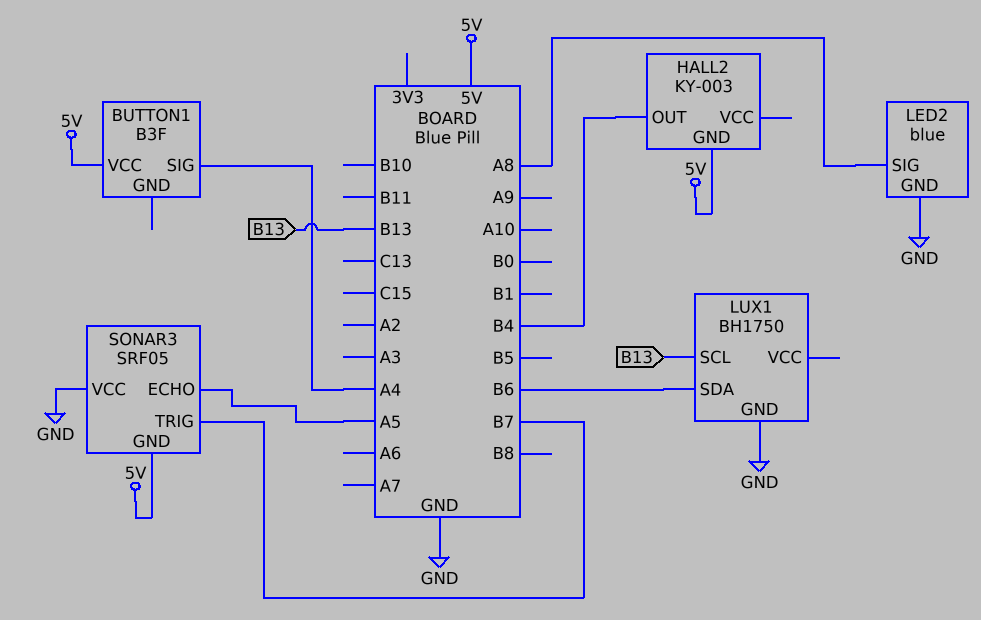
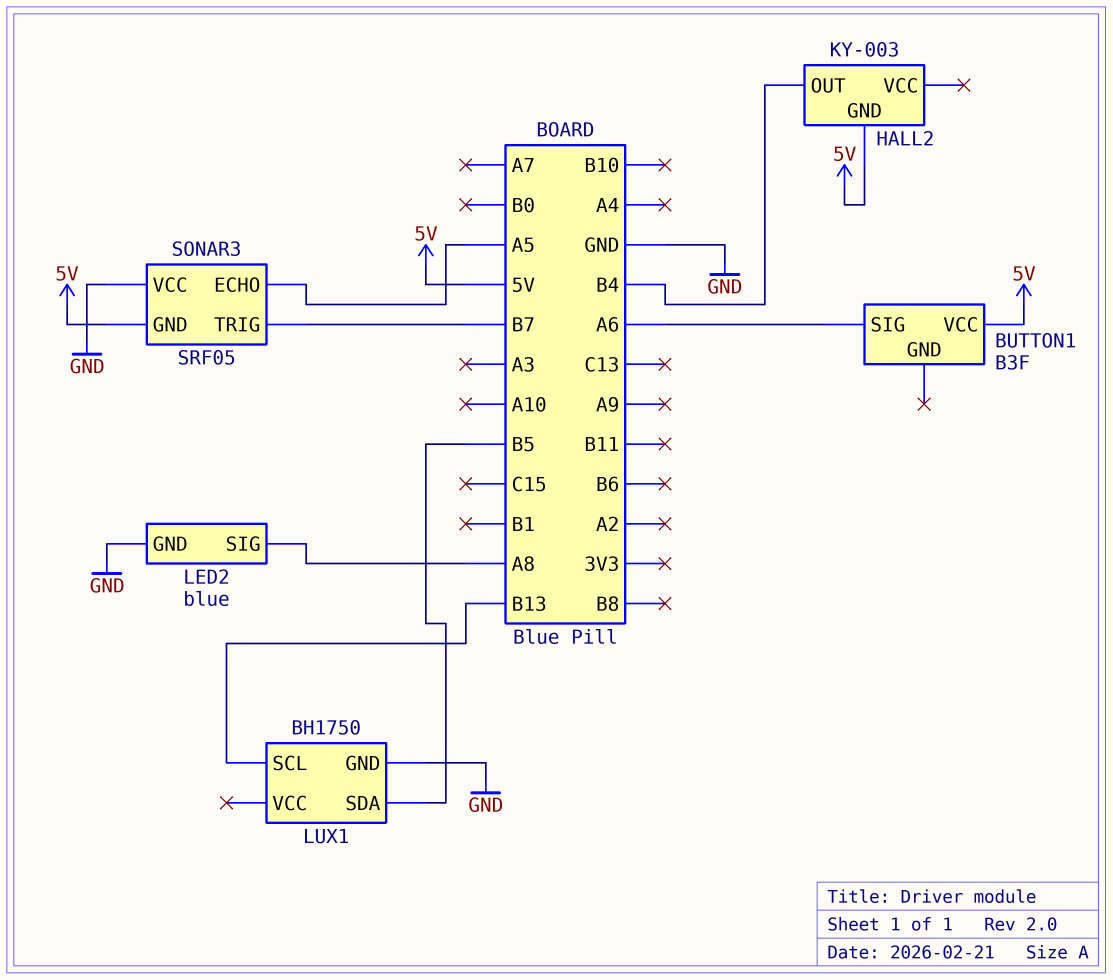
BUTTON1 pin SIG: A4 -> A6
LUX1 pin SDA: B6 -> B5

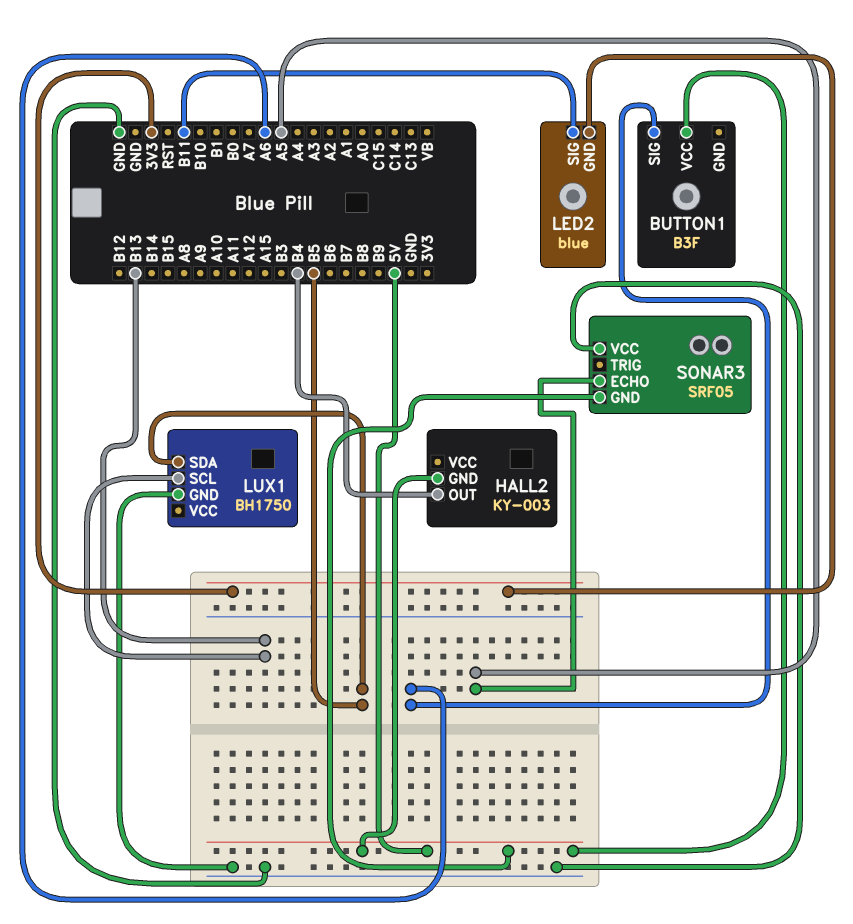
LED2 pin GND: GND -> 3V3
LED2 pin SIG: A8 -> B11
SONAR3 pin TRIG: B7 -> none

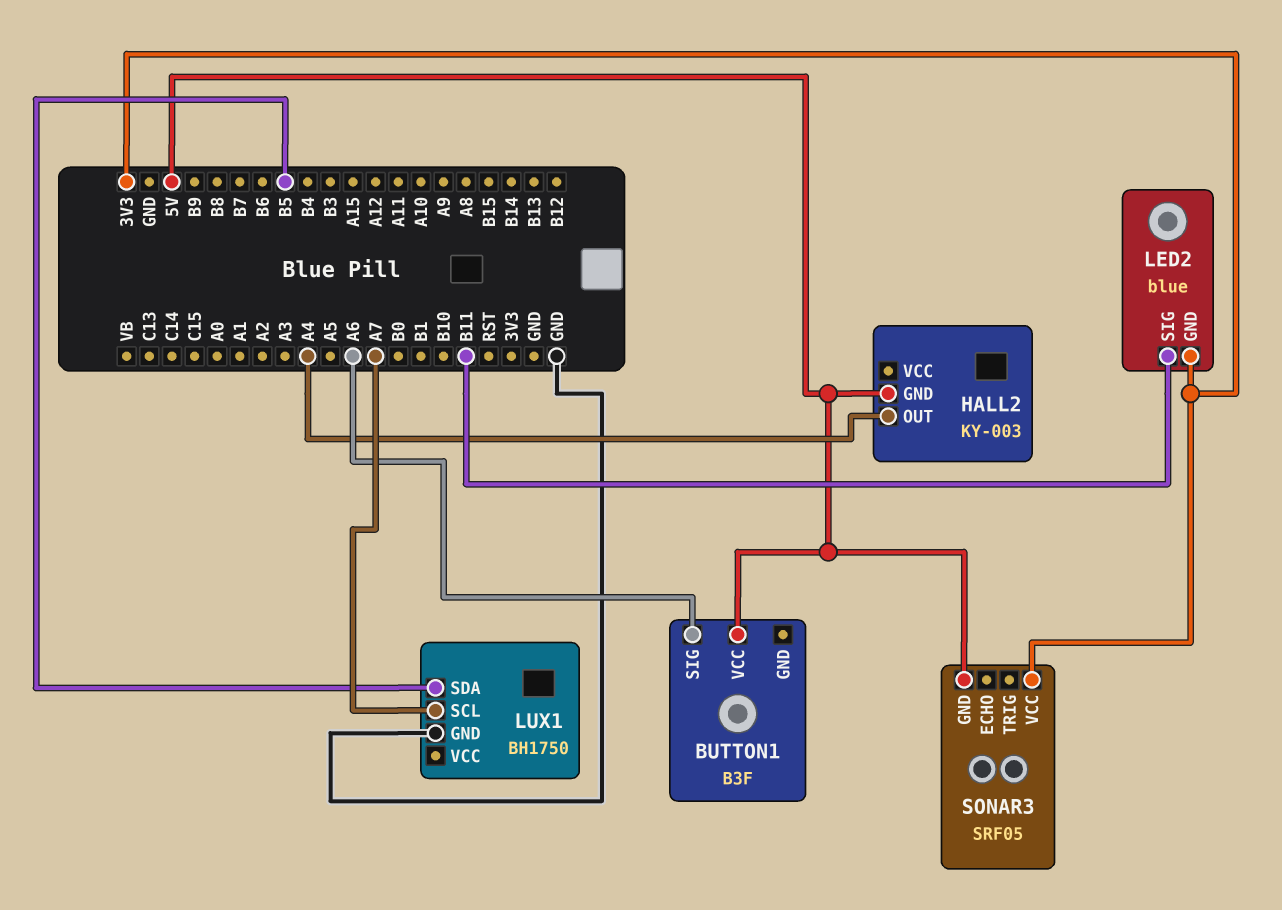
HALL2 pin OUT: B4 -> A4
LUX1 pin SCL: B13 -> A7
SONAR3 pin ECHO: A5 -> none
SONAR3 pin VCC: GND -> 3V3

